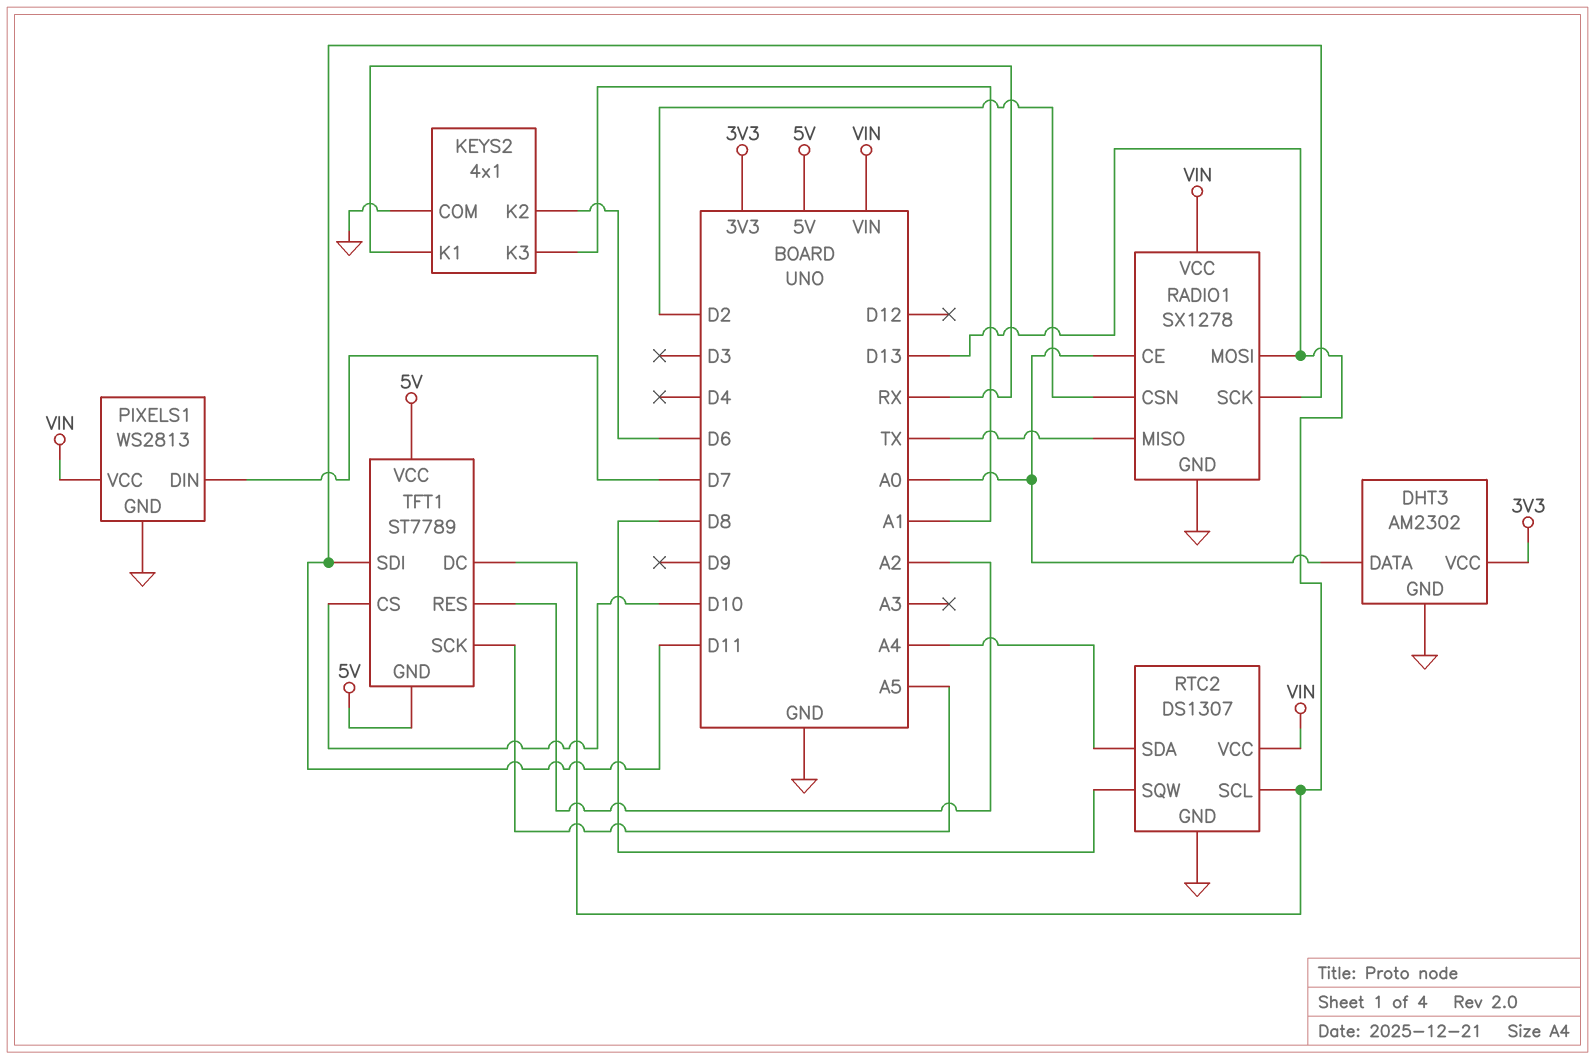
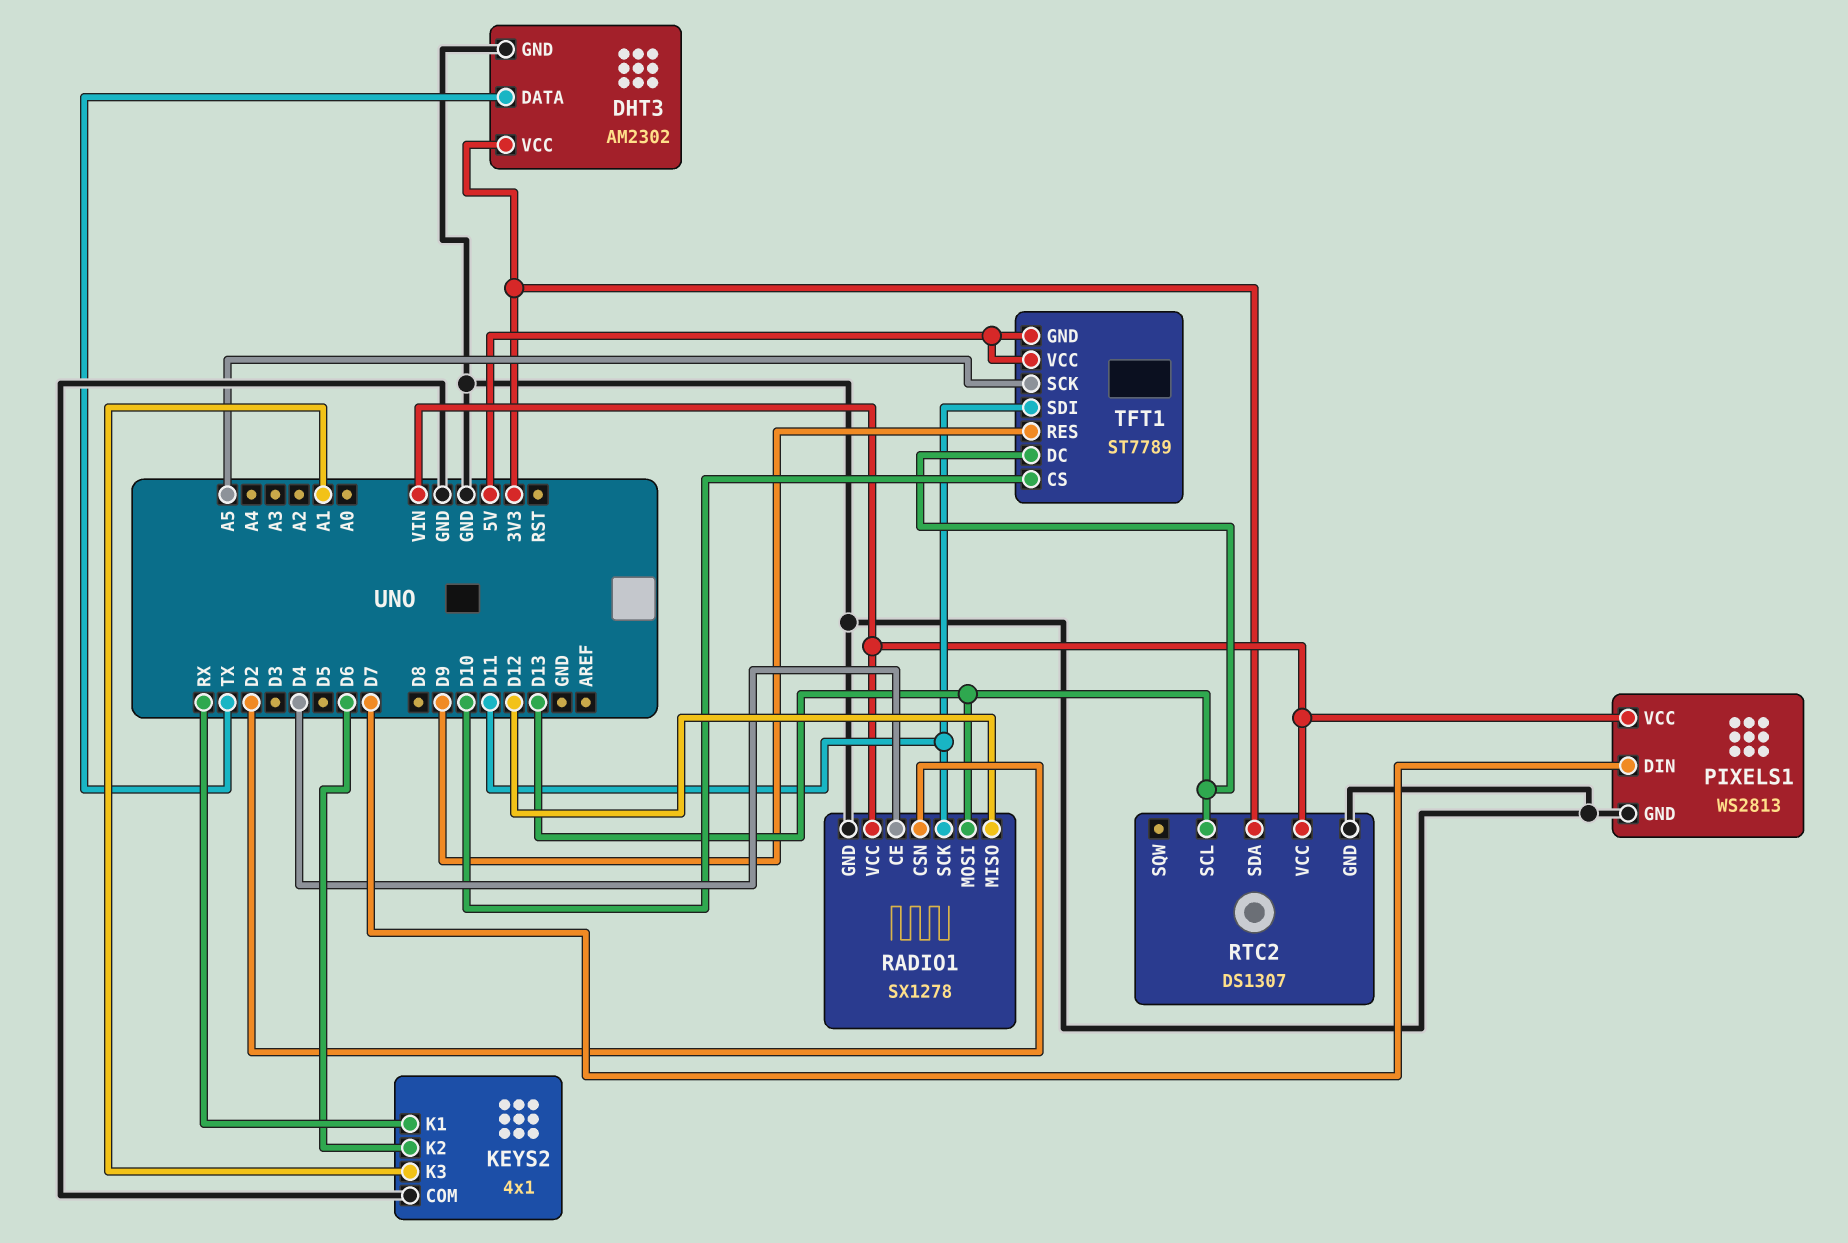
DHT3 pin DATA: A0 -> TX
RADIO1 pin CE: A0 -> D4
RADIO1 pin MISO: TX -> D12
RTC2 pin SDA: A4 -> 3V3
RTC2 pin SQW: D8 -> none
TFT1 pin RES: A2 -> D9

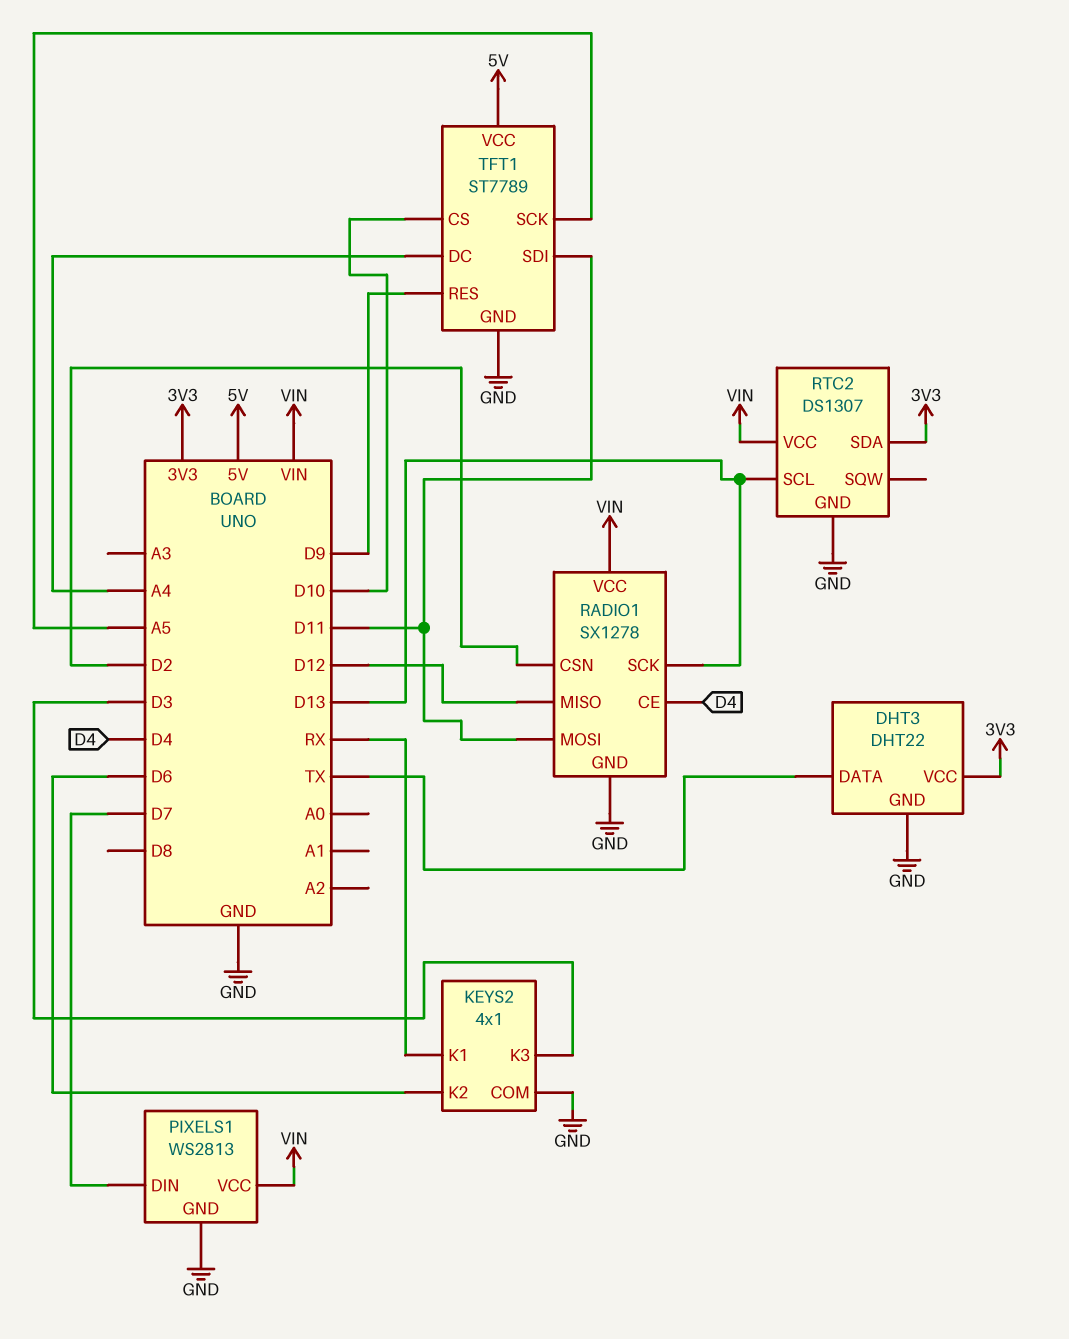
DHT3: AM2302 -> DHT22
KEYS2 pin K3: A1 -> D3
RADIO1 pin MOSI: D13 -> D11
RADIO1 pin SCK: D11 -> D13
TFT1 pin DC: D13 -> A4
TFT1 pin GND: 5V -> GND

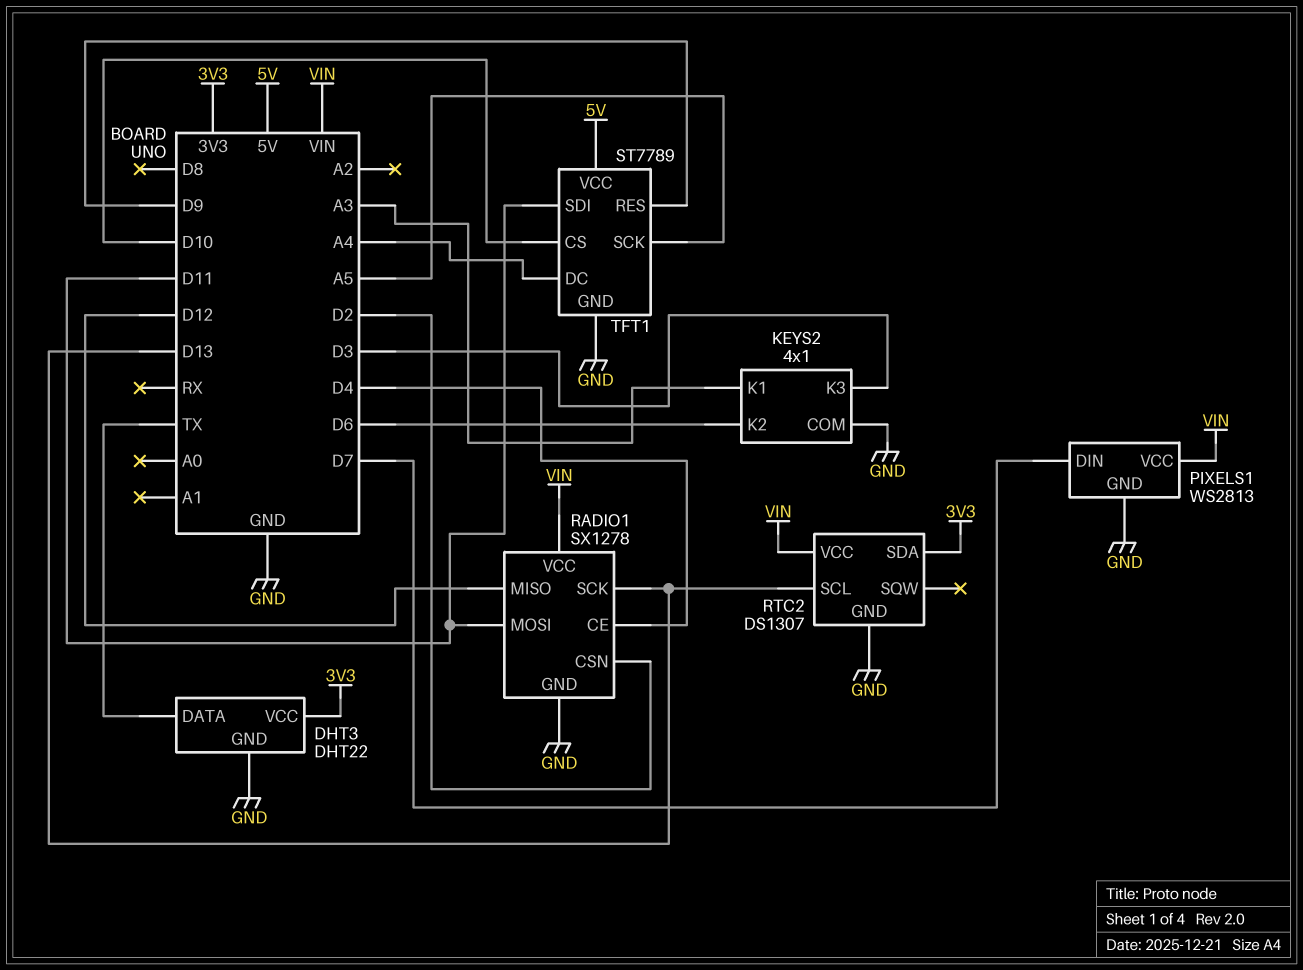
KEYS2 pin K1: RX -> A3

